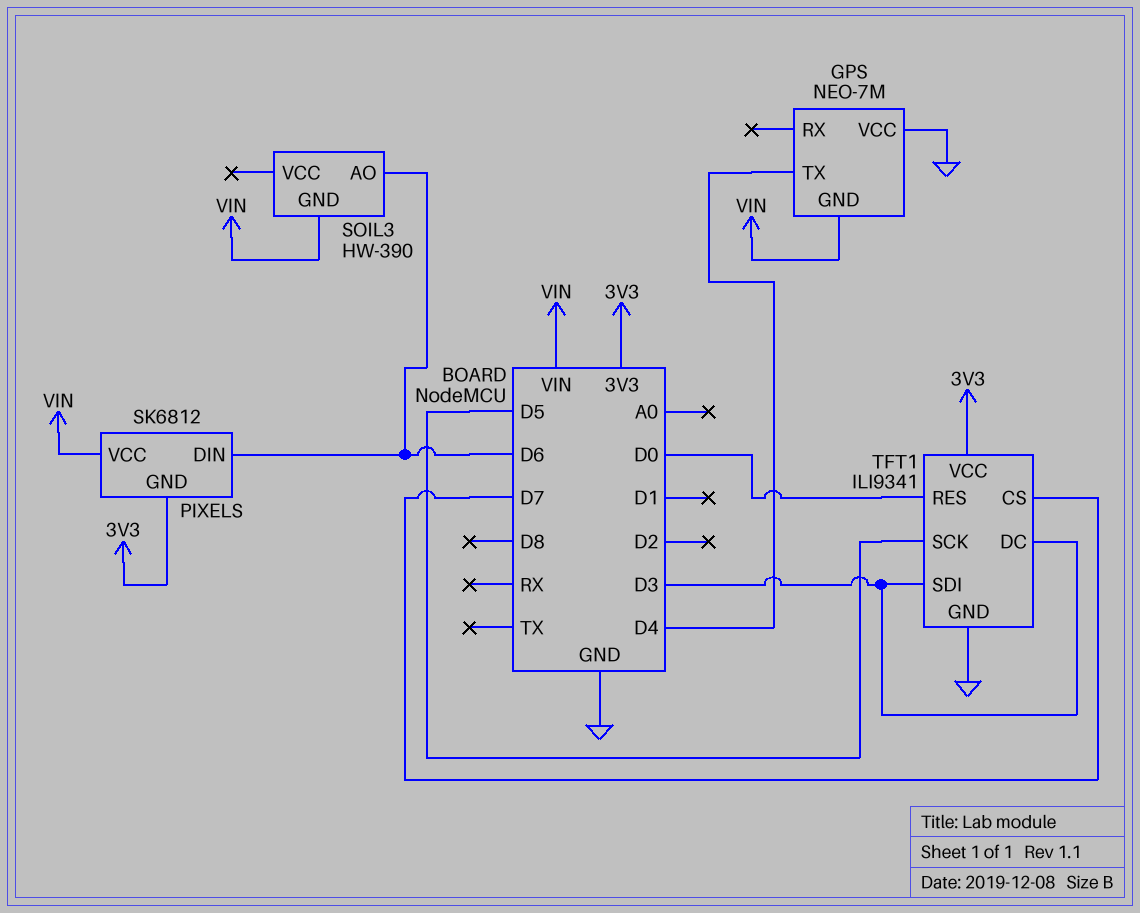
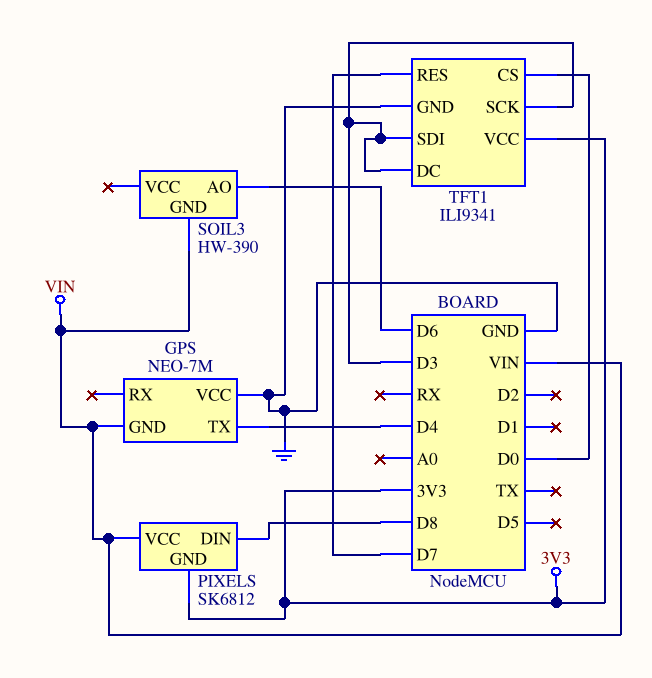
PIXELS pin DIN: D6 -> D8
TFT1 pin CS: D7 -> D0
TFT1 pin RES: D0 -> D7
TFT1 pin SCK: D5 -> D3

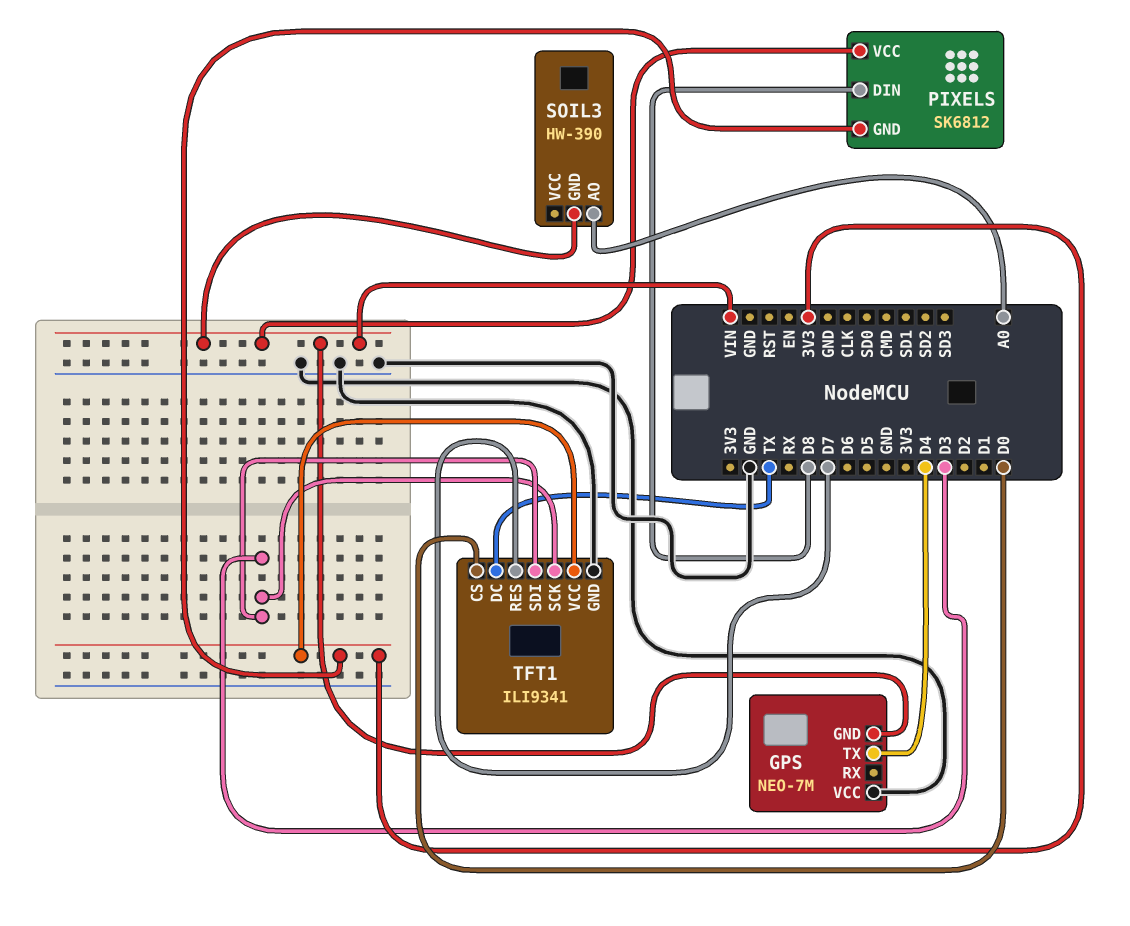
SOIL3 pin AO: D6 -> A0
TFT1 pin DC: D3 -> TX

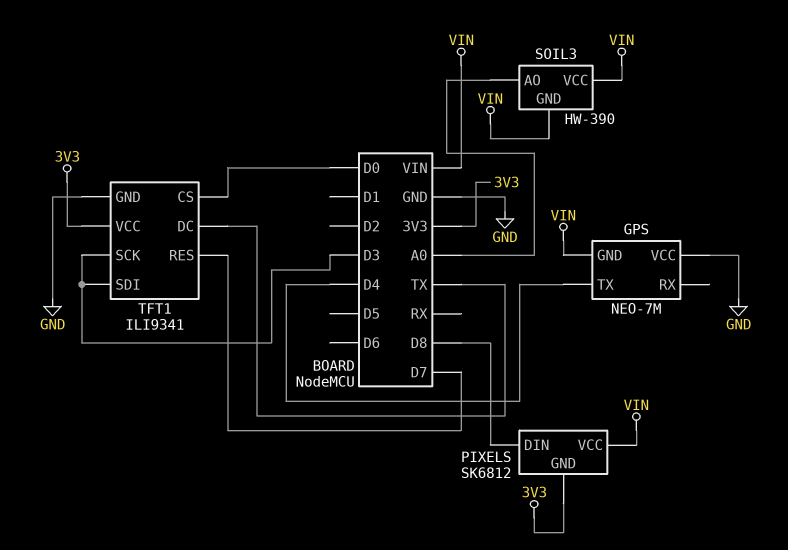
SOIL3 pin VCC: none -> VIN

